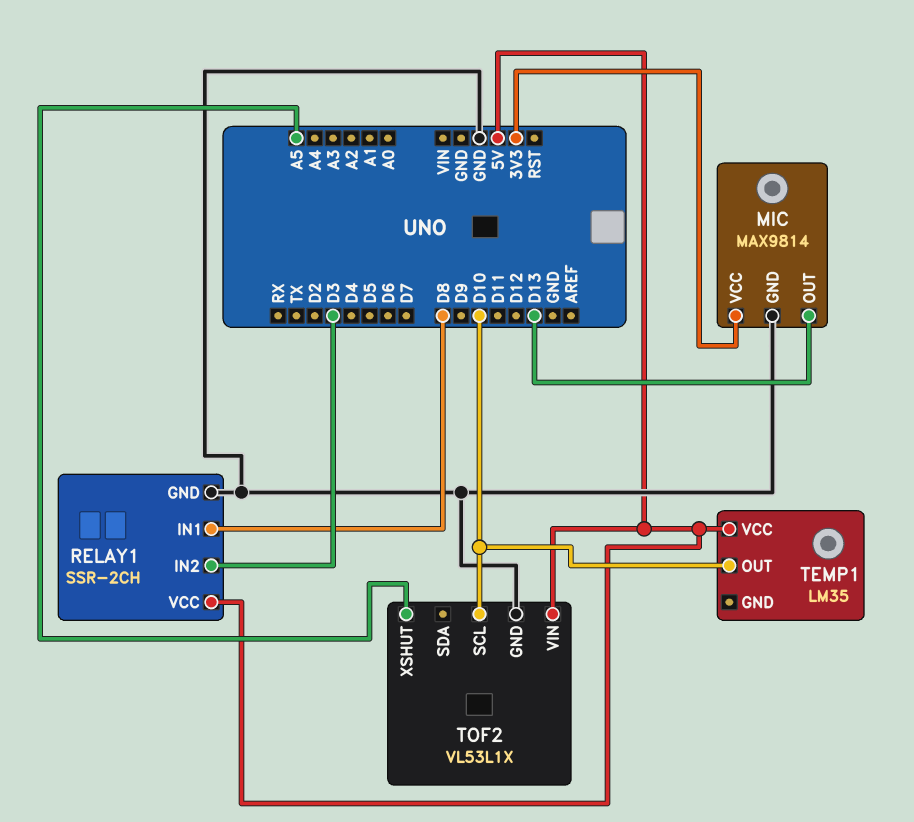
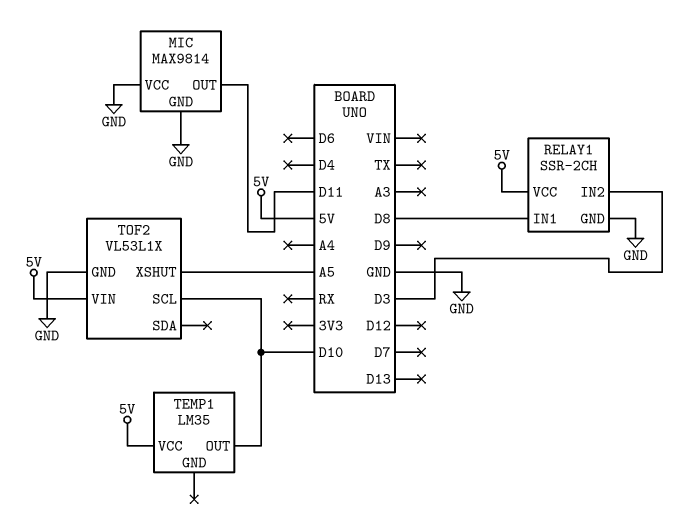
MIC pin OUT: D13 -> D11
MIC pin VCC: 3V3 -> GND

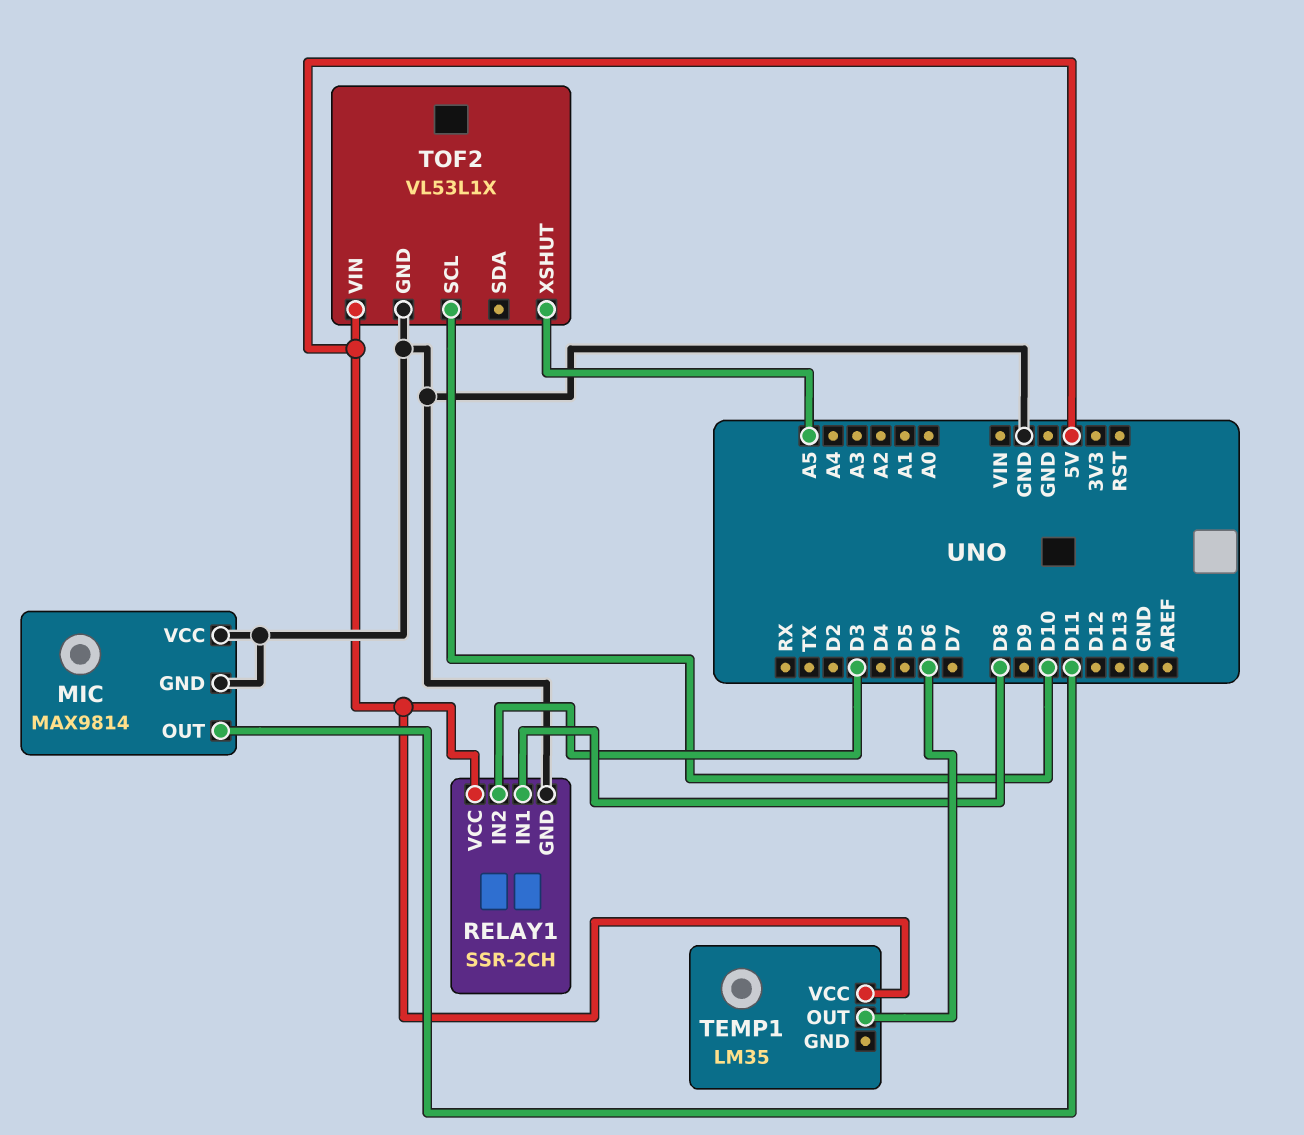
TEMP1 pin OUT: D10 -> D6

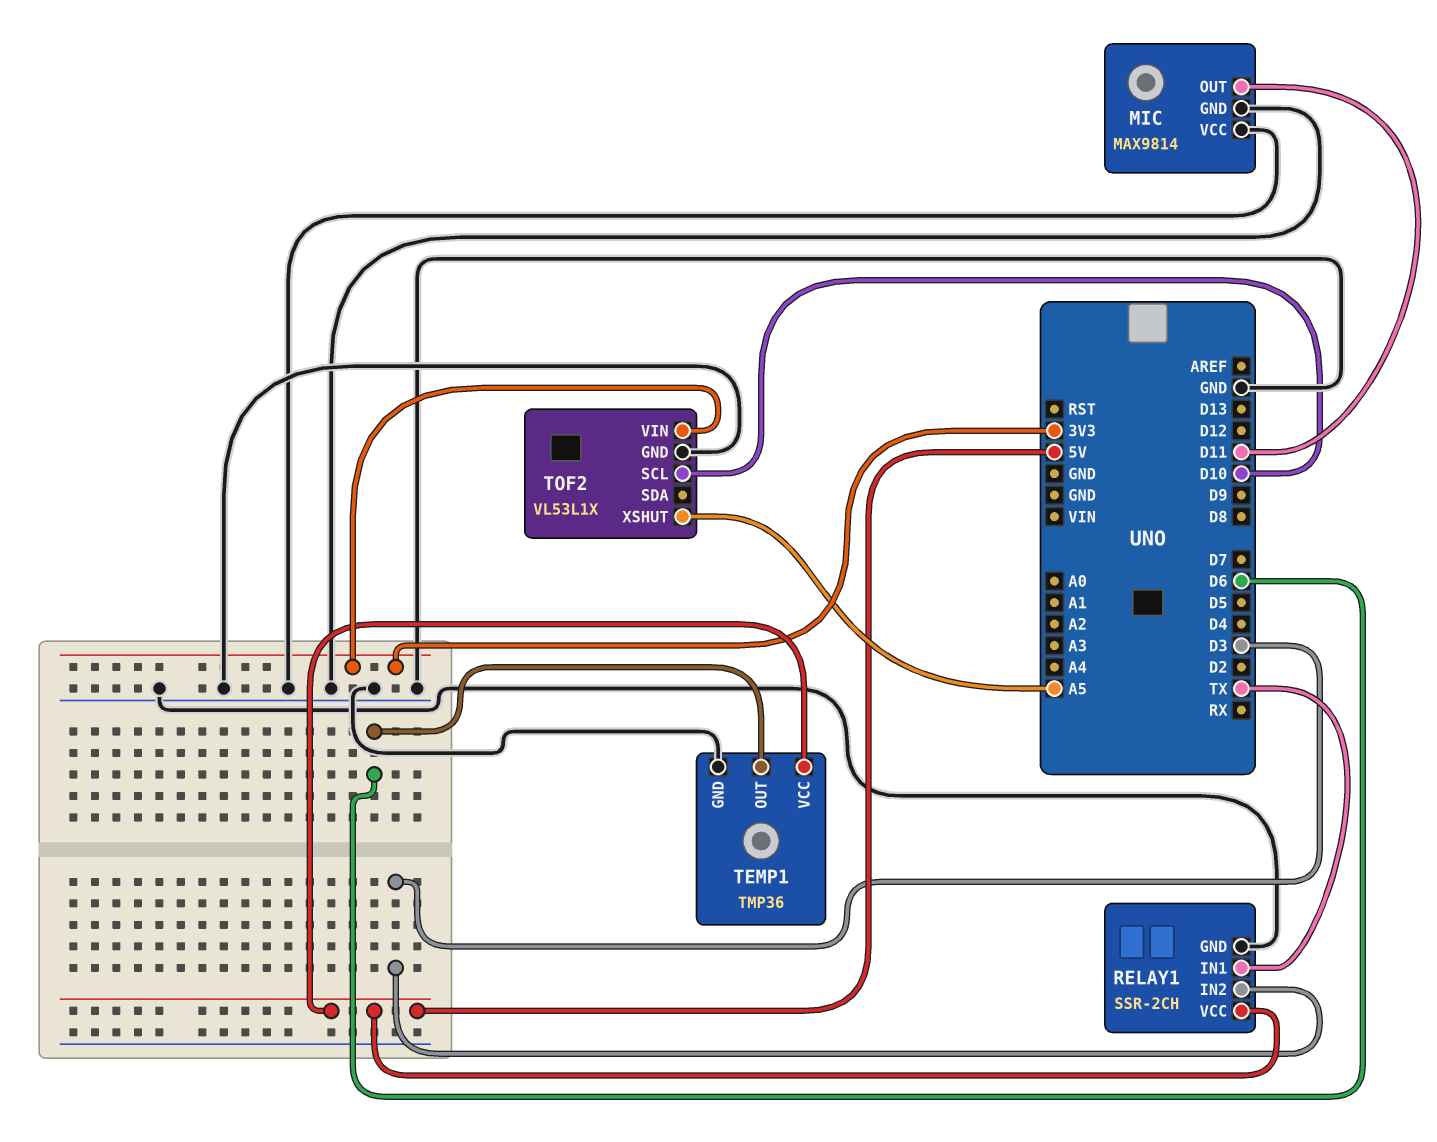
RELAY1 pin IN1: D8 -> TX
TEMP1: LM35 -> TMP36
TEMP1 pin GND: none -> GND
TOF2 pin VIN: 5V -> 3V3

